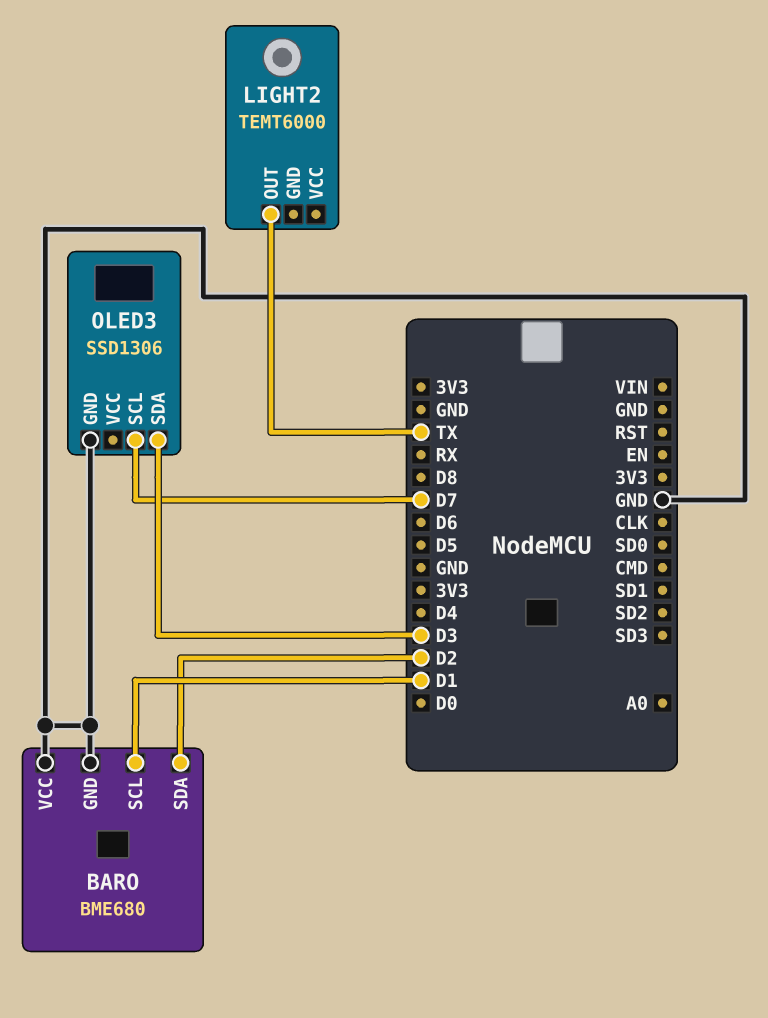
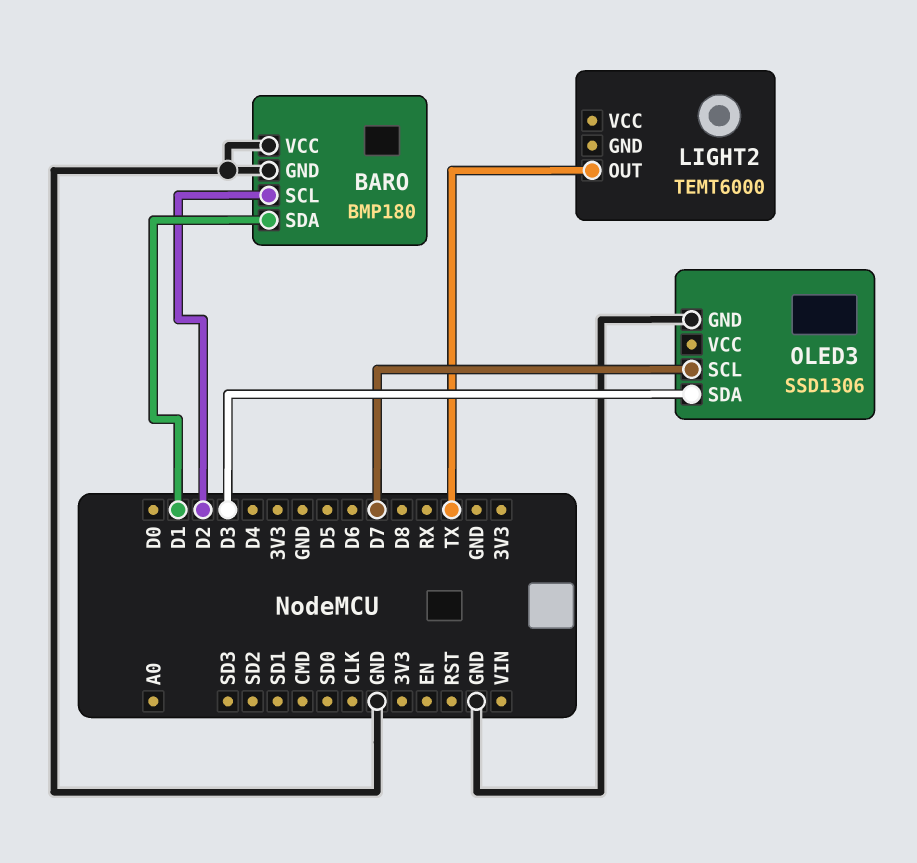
BARO: BME680 -> BMP180
BARO pin SCL: D1 -> D2
BARO pin SDA: D2 -> D1

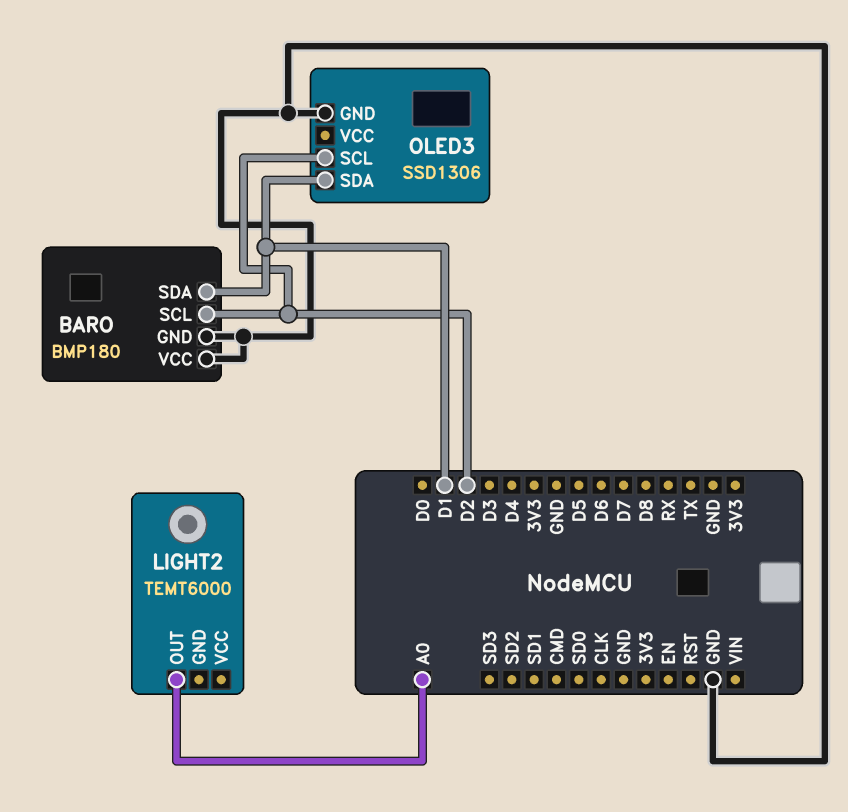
LIGHT2 pin OUT: TX -> A0
OLED3 pin SCL: D7 -> D2
OLED3 pin SDA: D3 -> D1

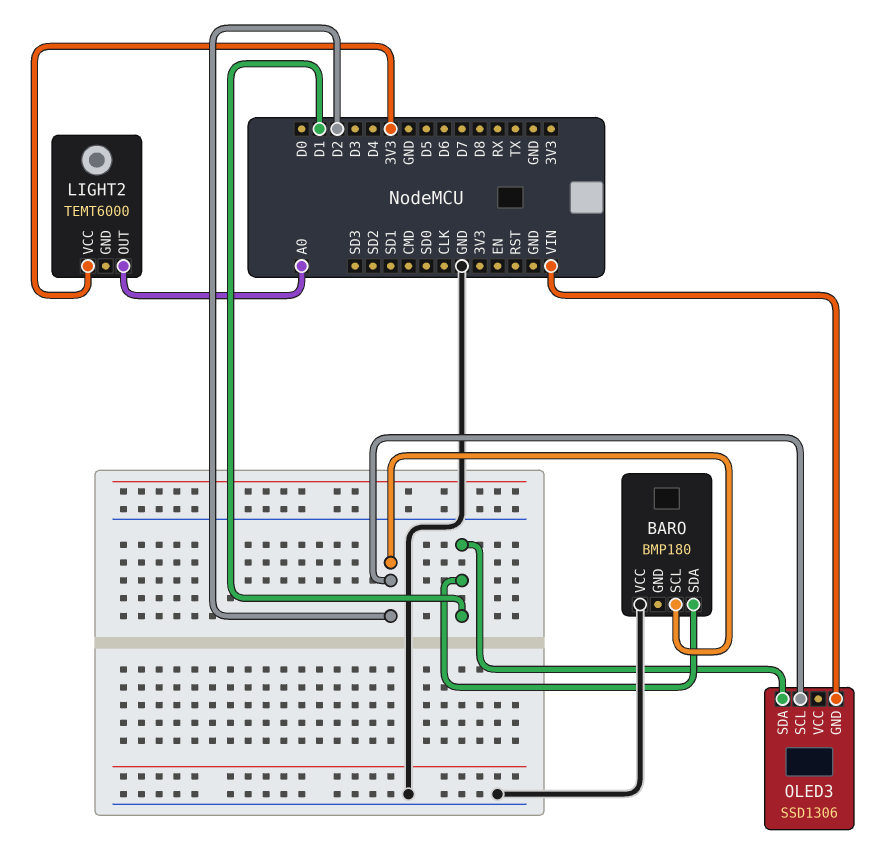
BARO pin GND: GND -> none
LIGHT2 pin VCC: none -> 3V3
OLED3 pin GND: GND -> VIN

